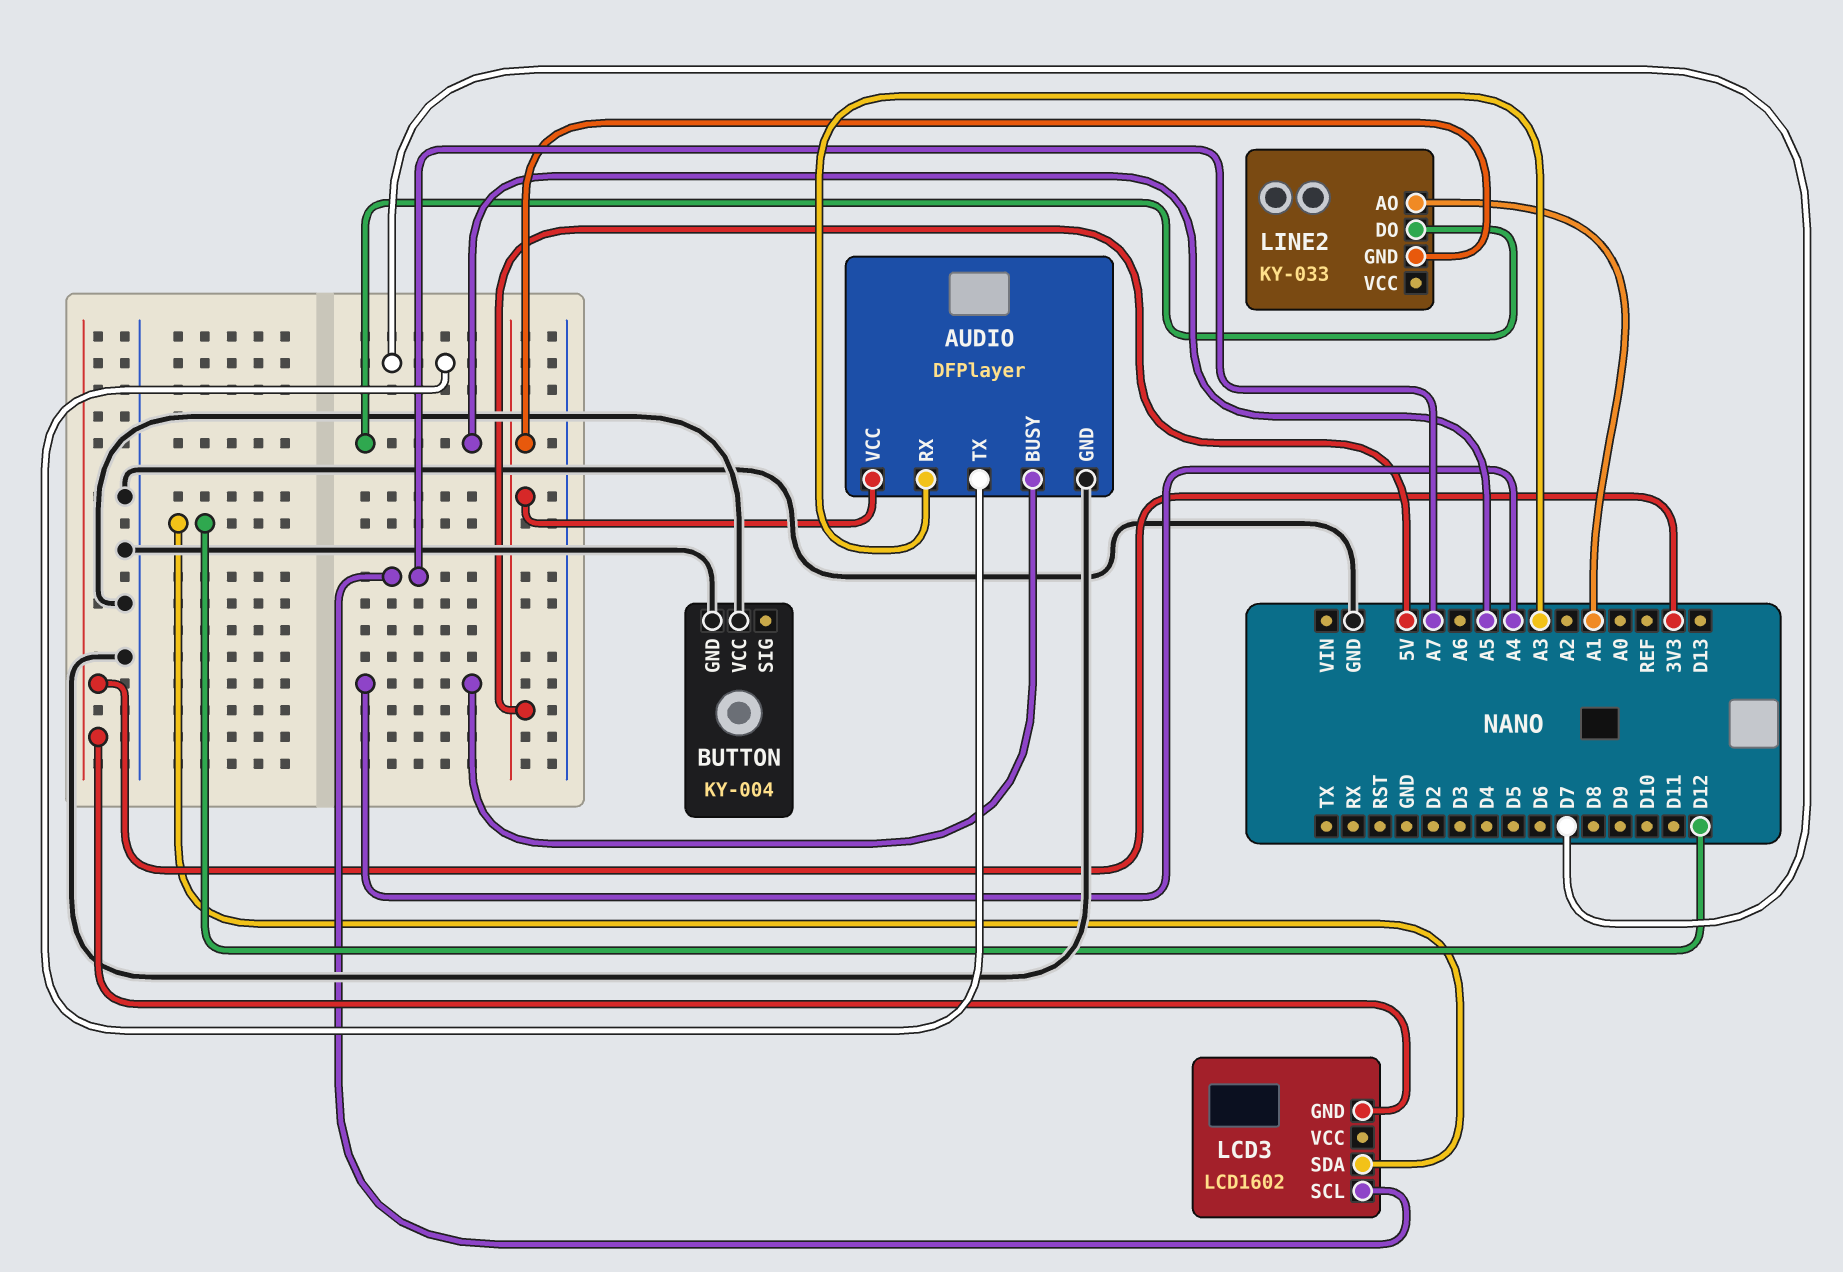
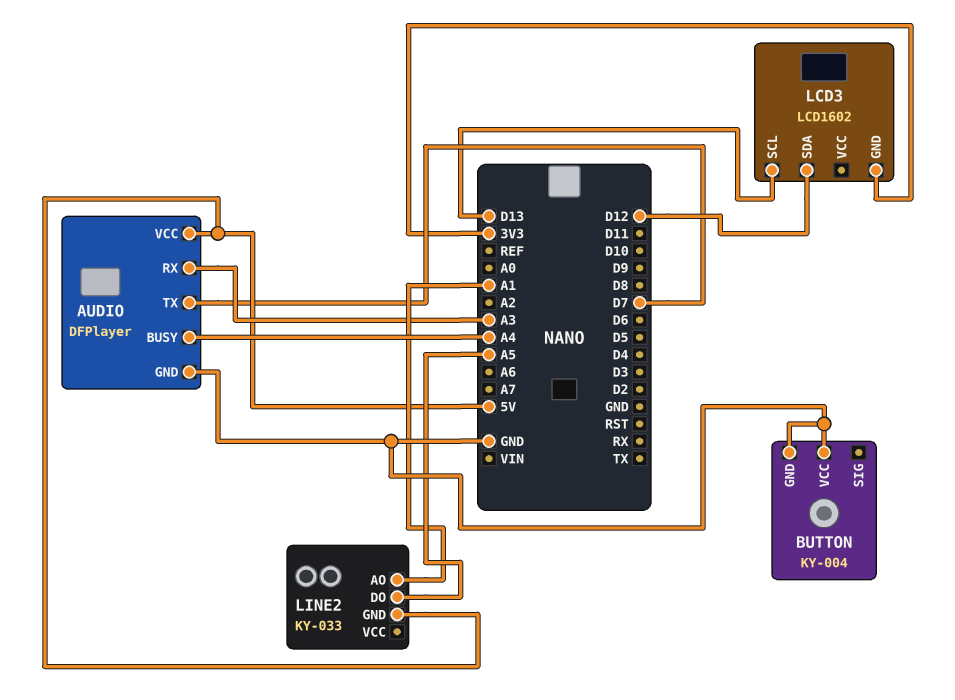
LCD3 pin SCL: A7 -> D13

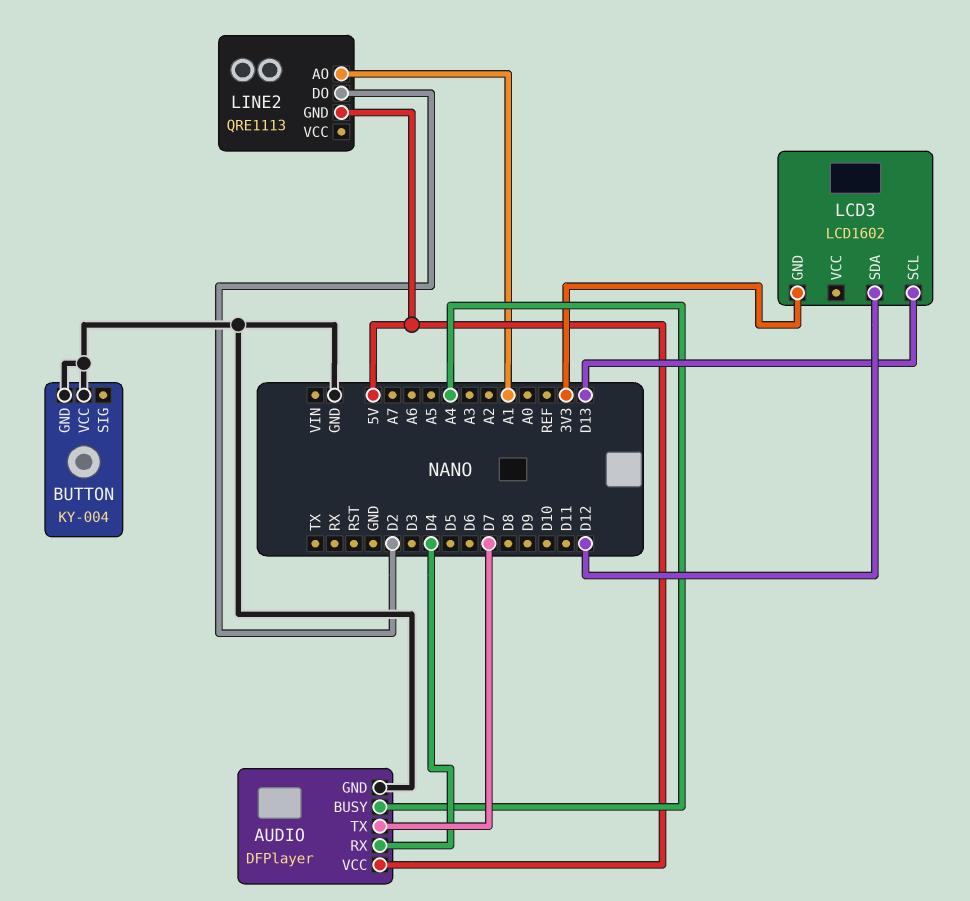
AUDIO pin RX: A3 -> D4
LINE2: KY-033 -> QRE1113
LINE2 pin DO: A5 -> D2

